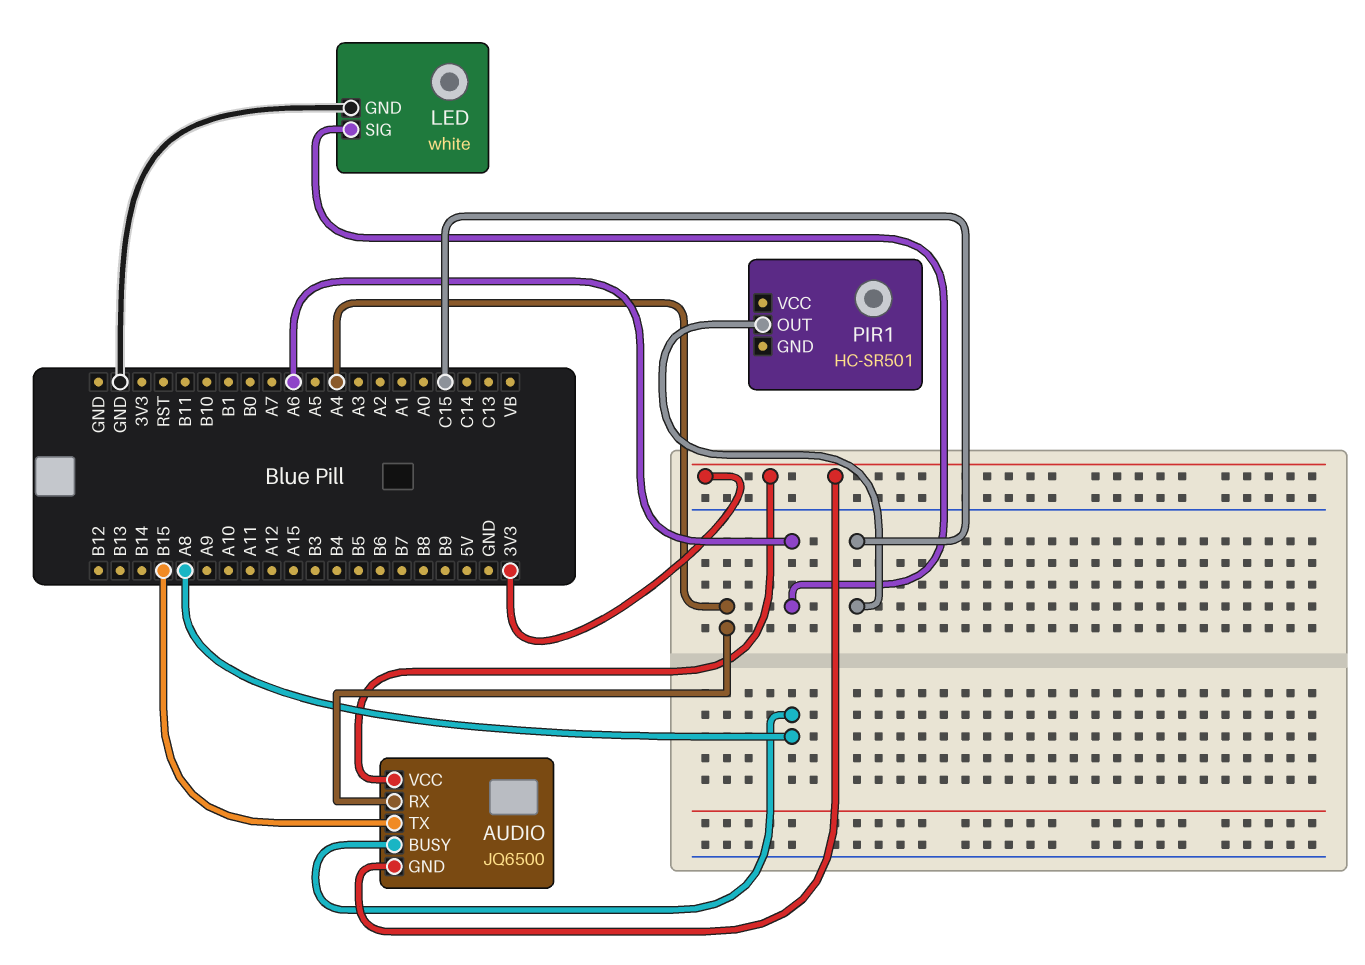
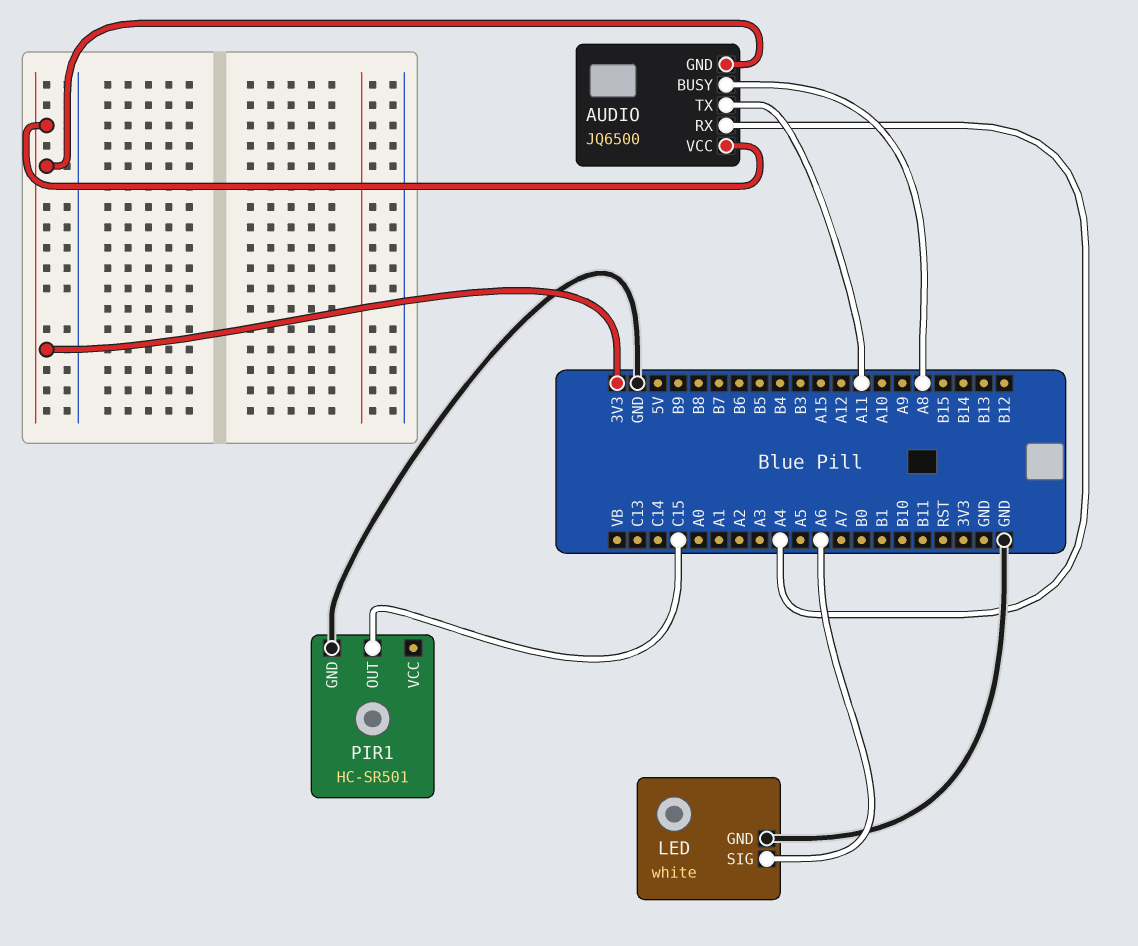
AUDIO pin TX: B15 -> A11
PIR1 pin GND: none -> GND

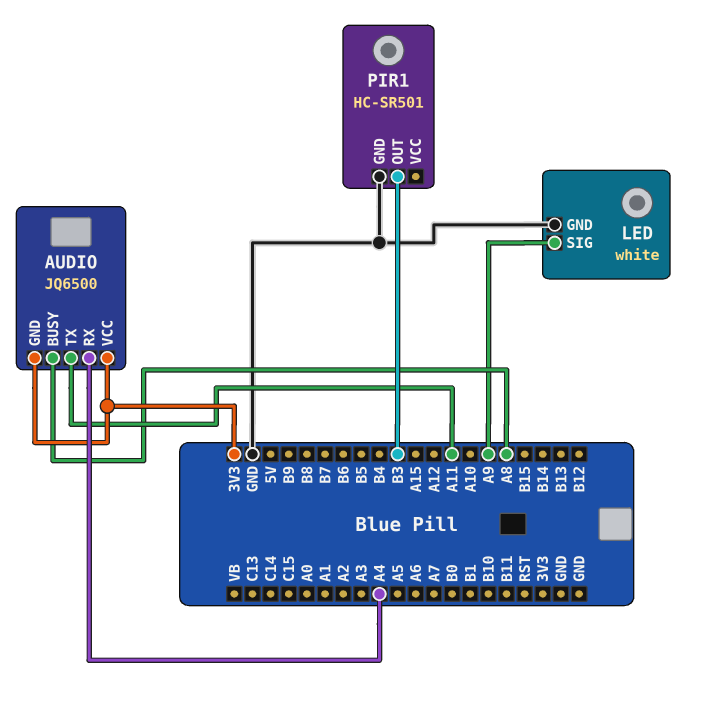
LED pin SIG: A6 -> A9
PIR1 pin OUT: C15 -> B3

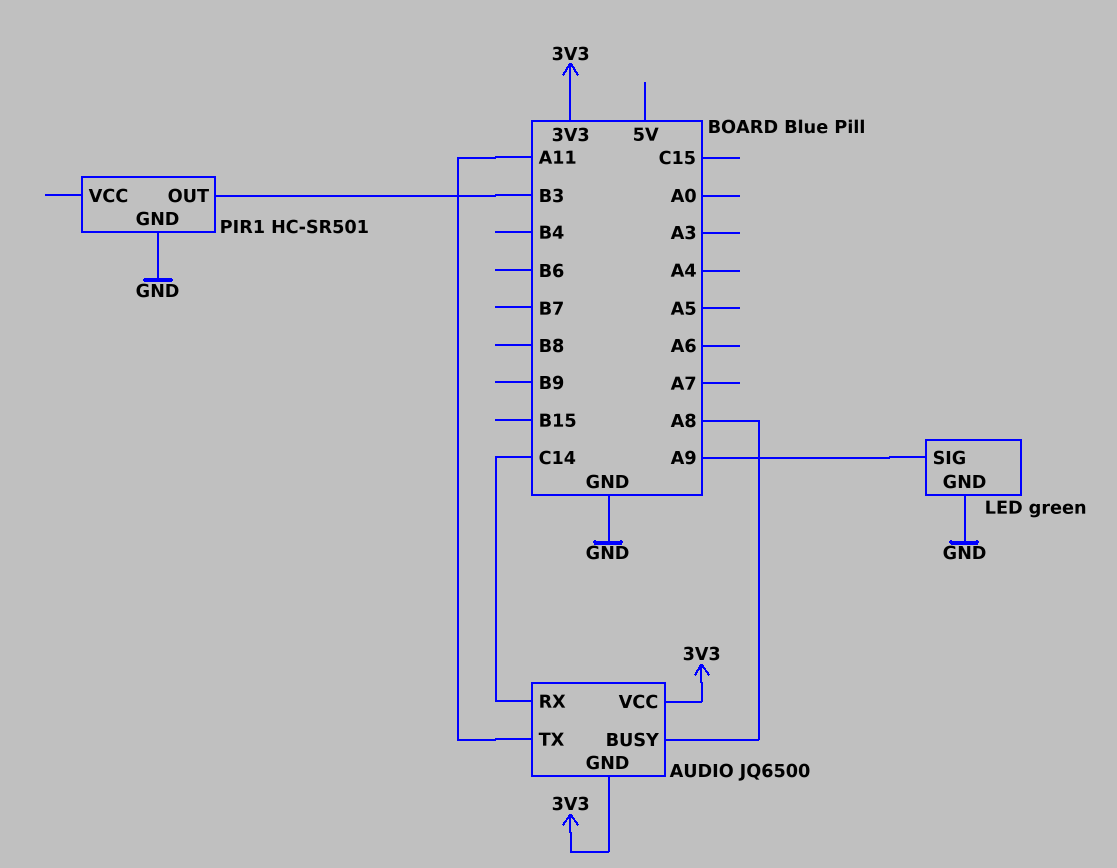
AUDIO pin RX: A4 -> C14
LED: white -> green

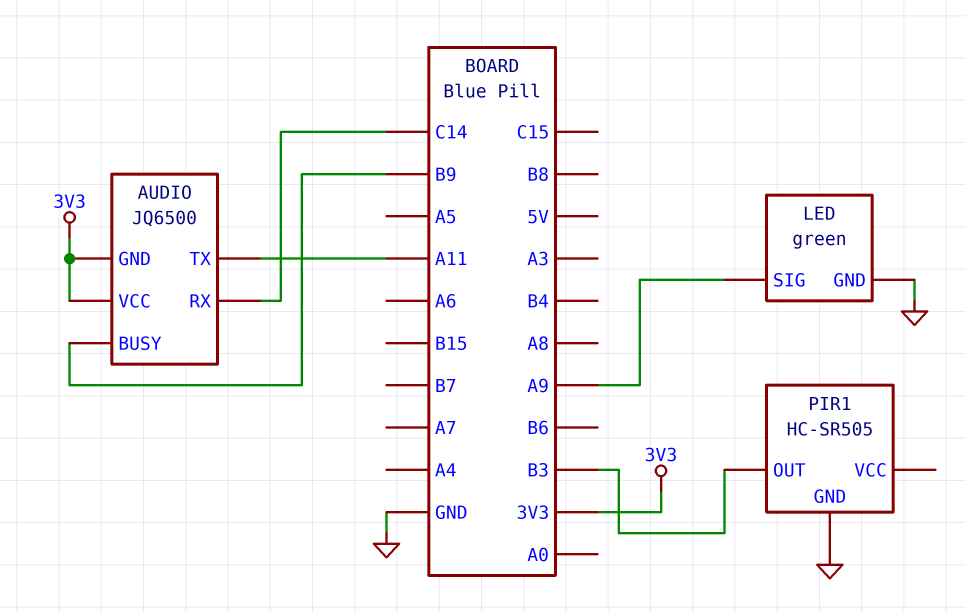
AUDIO pin BUSY: A8 -> B9
PIR1: HC-SR501 -> HC-SR505

